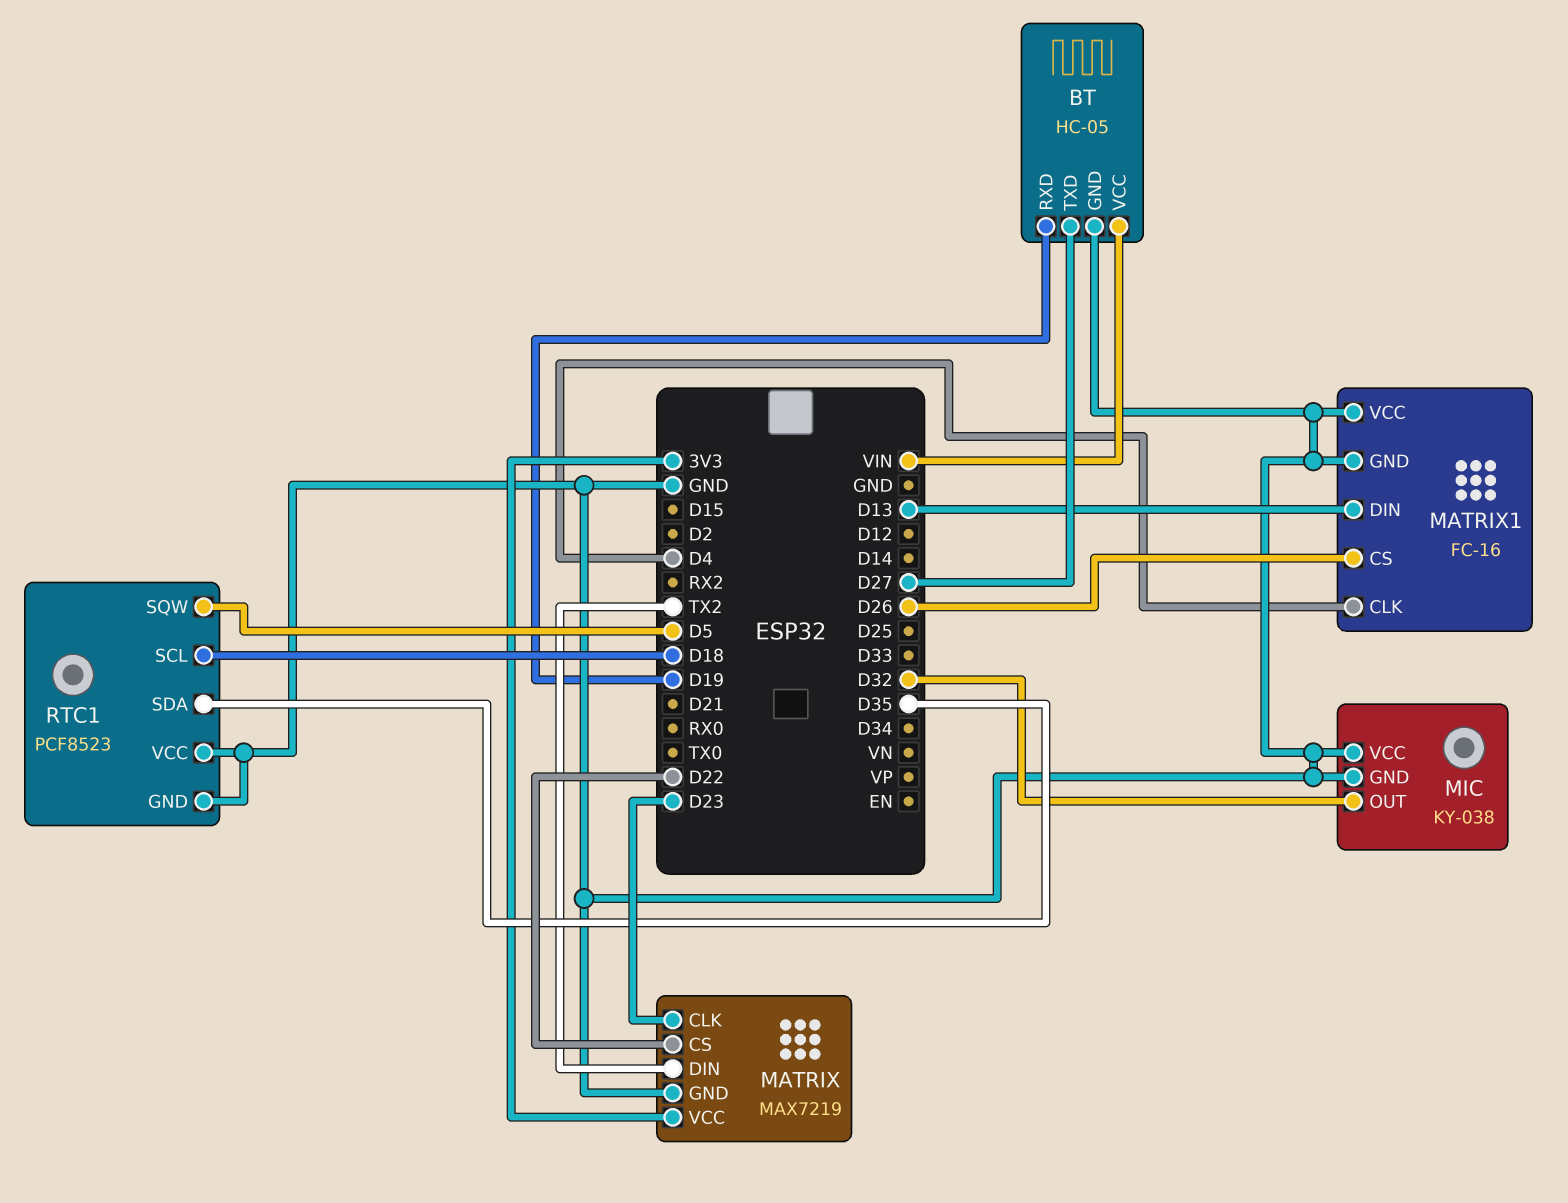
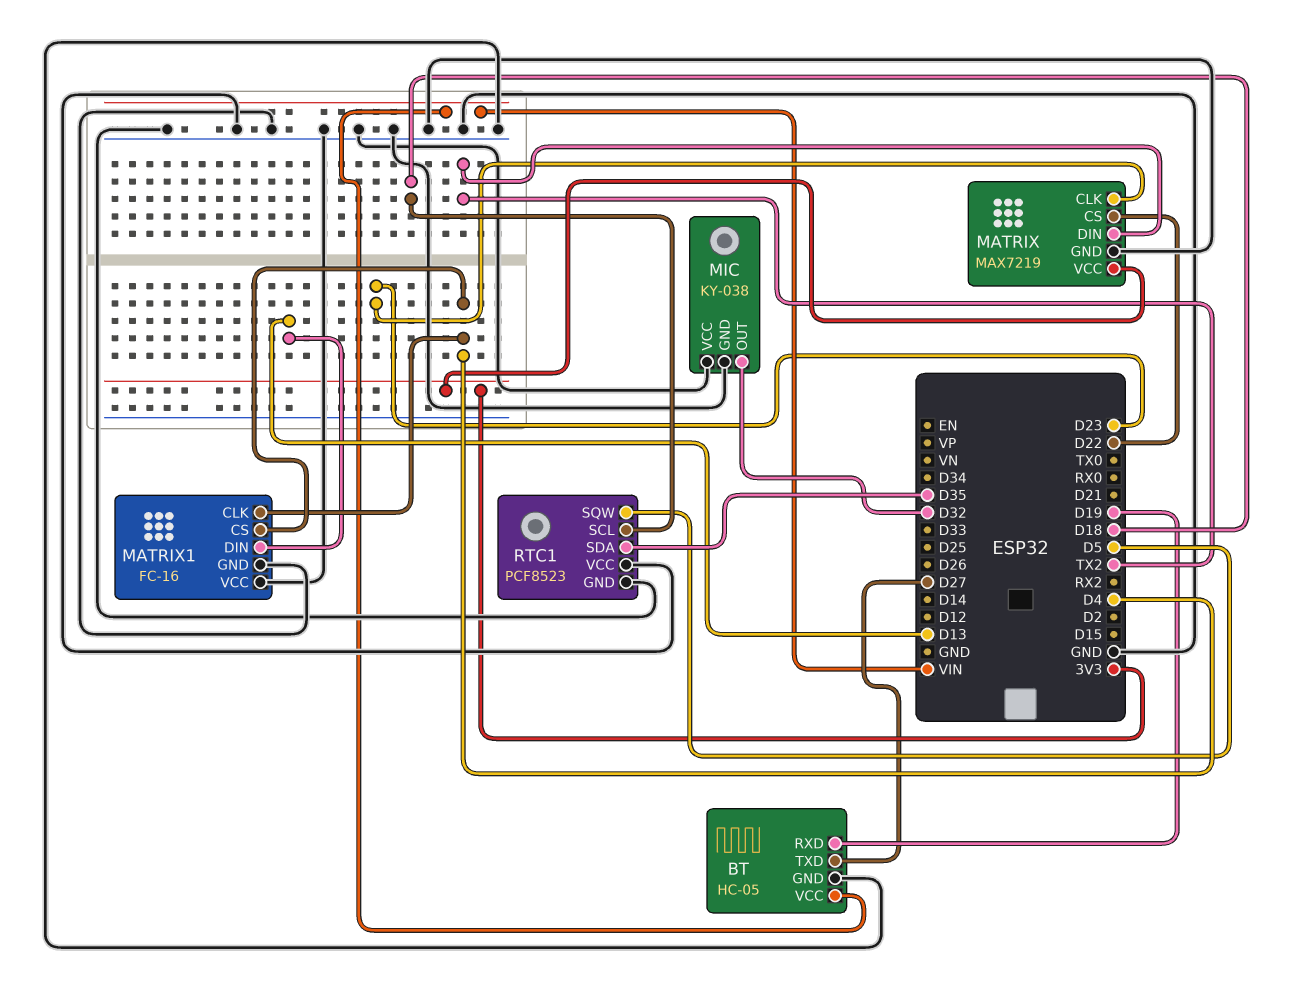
MATRIX1 pin CS: D26 -> D4

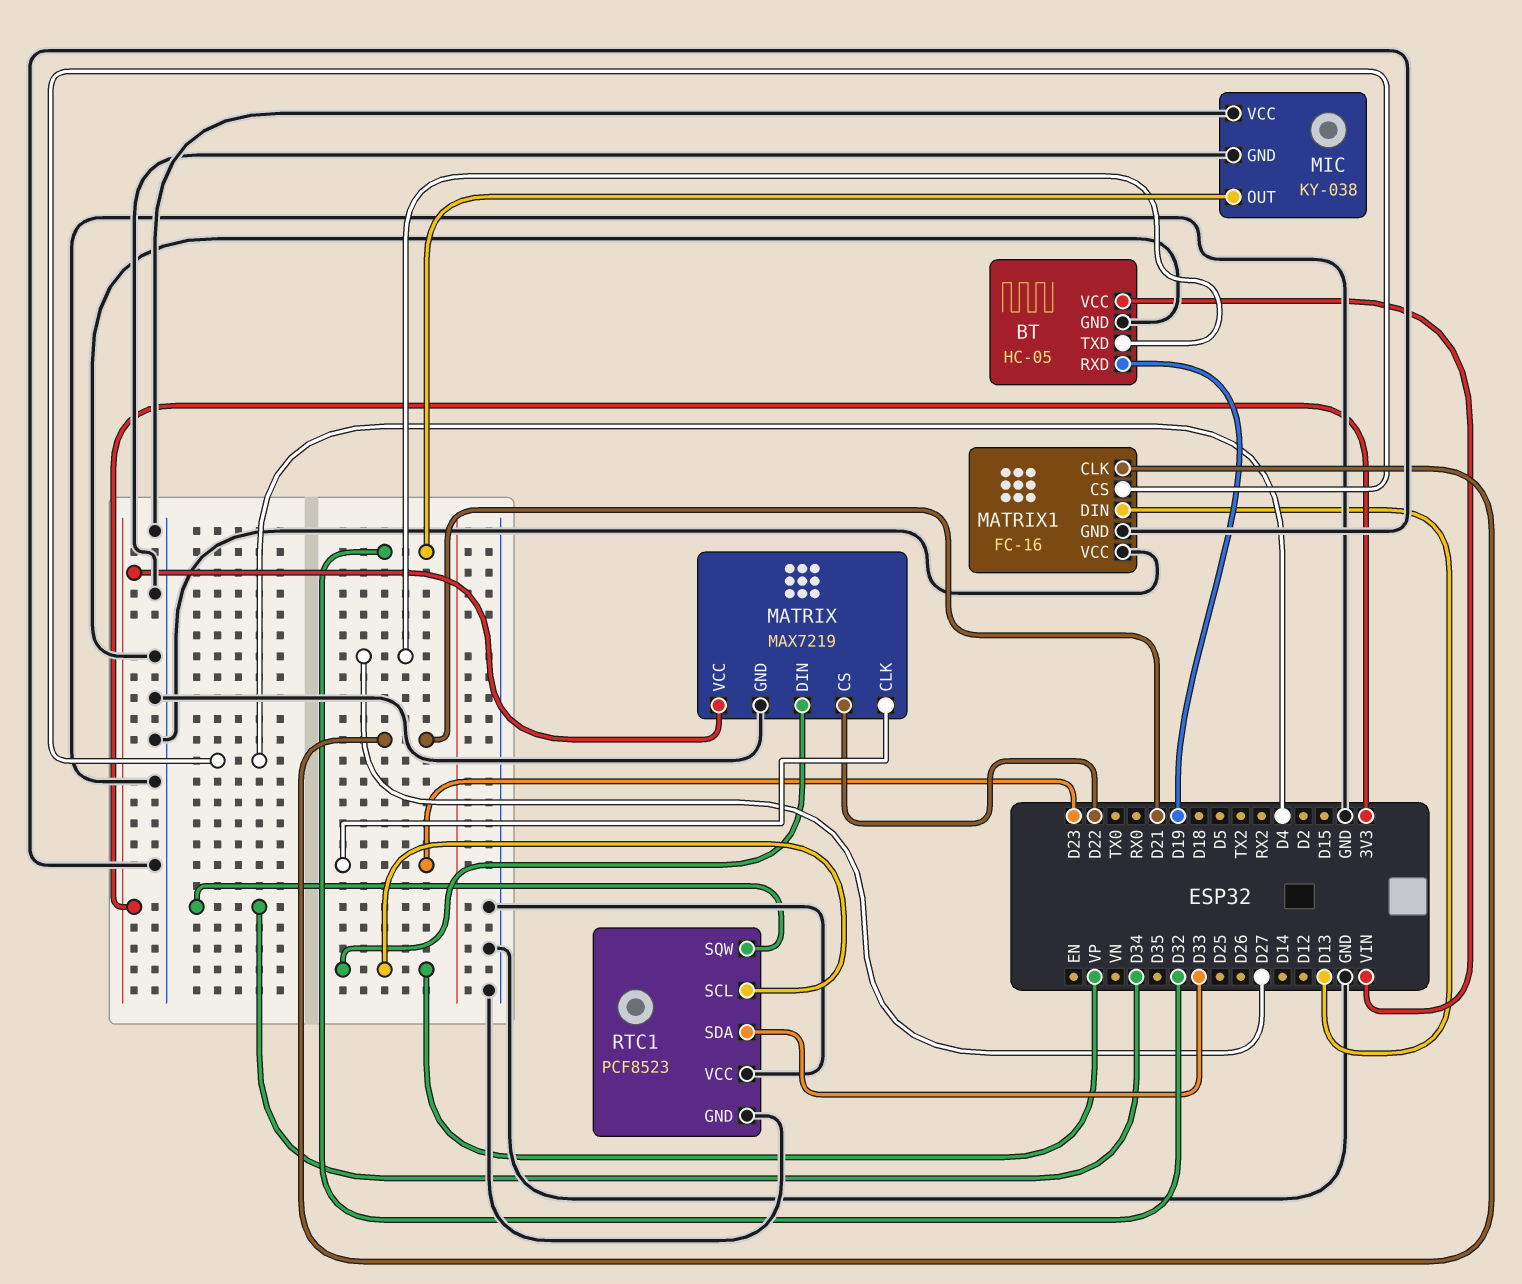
MATRIX pin DIN: TX2 -> VP
MATRIX1 pin CLK: D4 -> D21
RTC1 pin SCL: D18 -> VP
RTC1 pin SDA: D35 -> D33
RTC1 pin SQW: D5 -> D34

